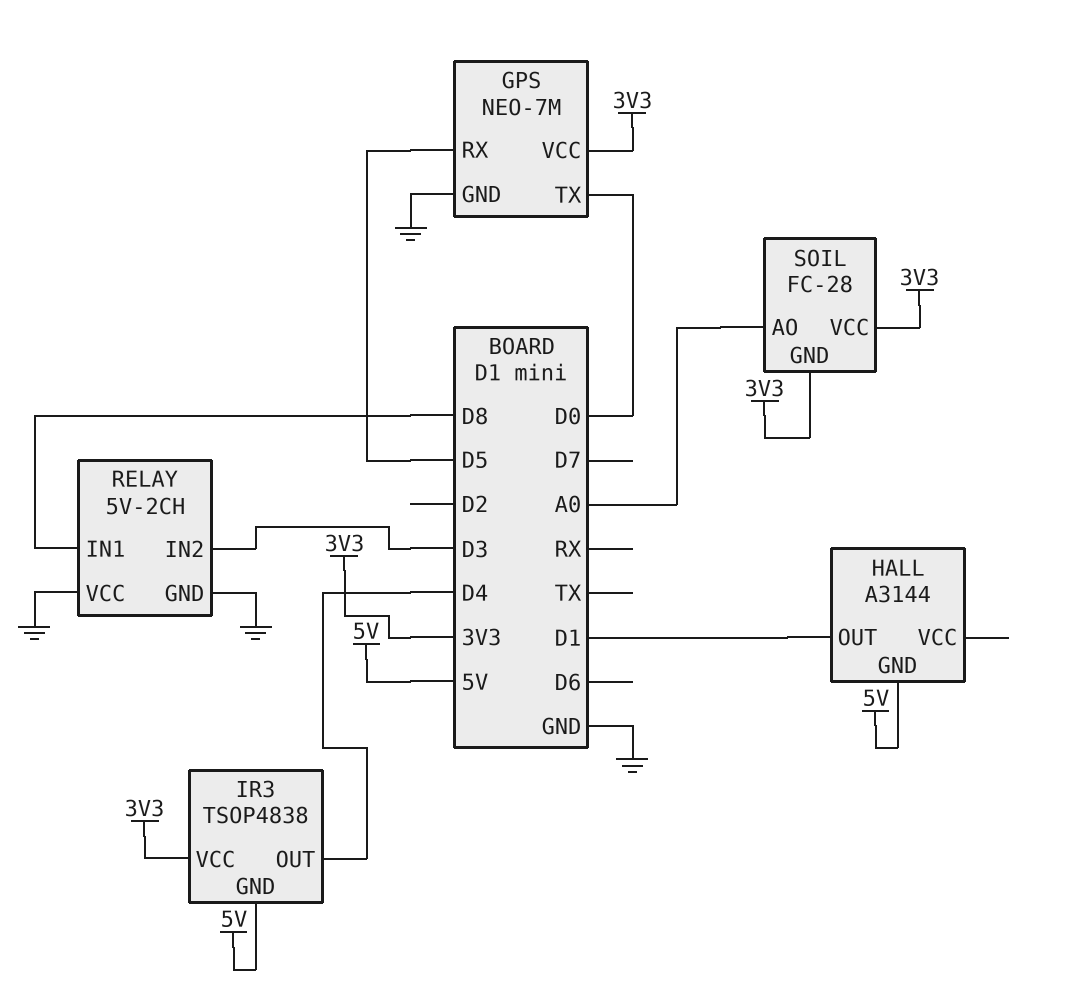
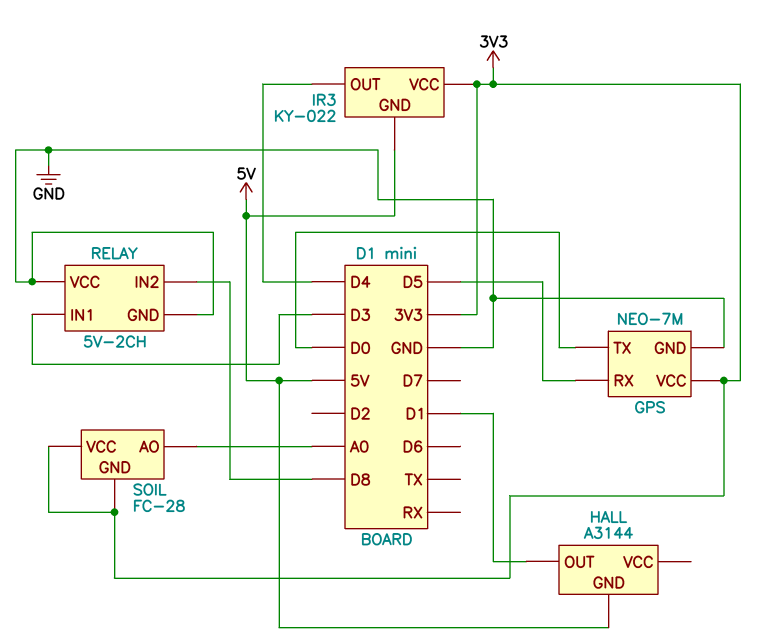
IR3: TSOP4838 -> KY-022
RELAY pin IN1: D8 -> D3
RELAY pin IN2: D3 -> D8

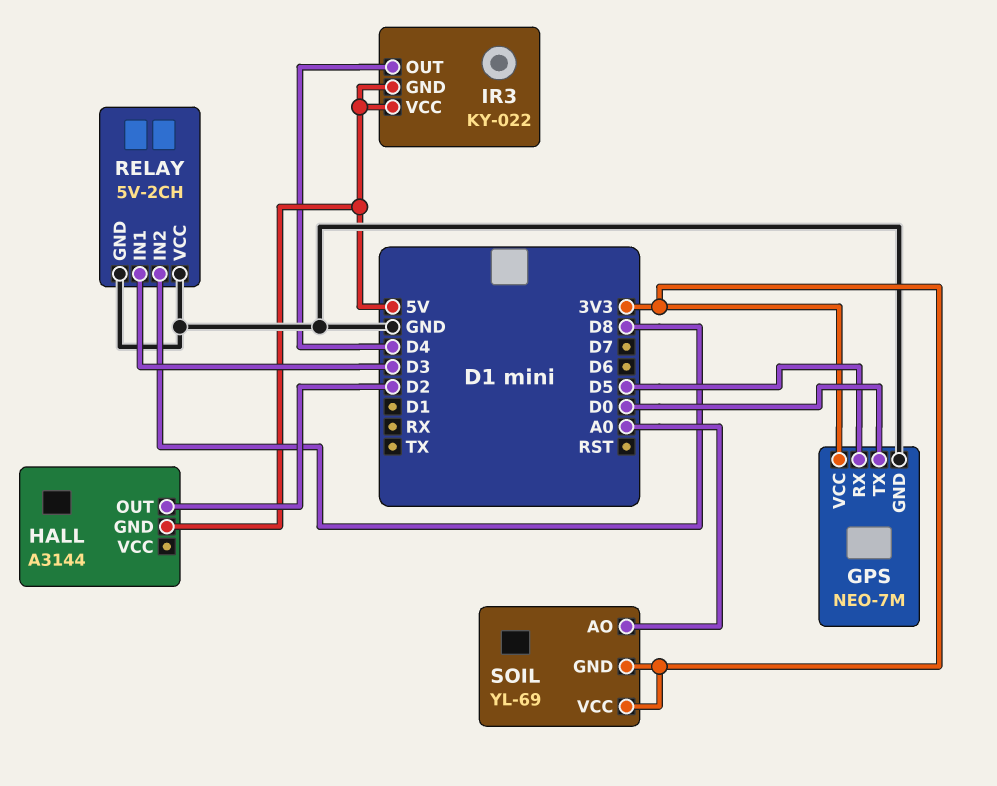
HALL pin OUT: D1 -> D2
IR3 pin VCC: 3V3 -> 5V
SOIL: FC-28 -> YL-69

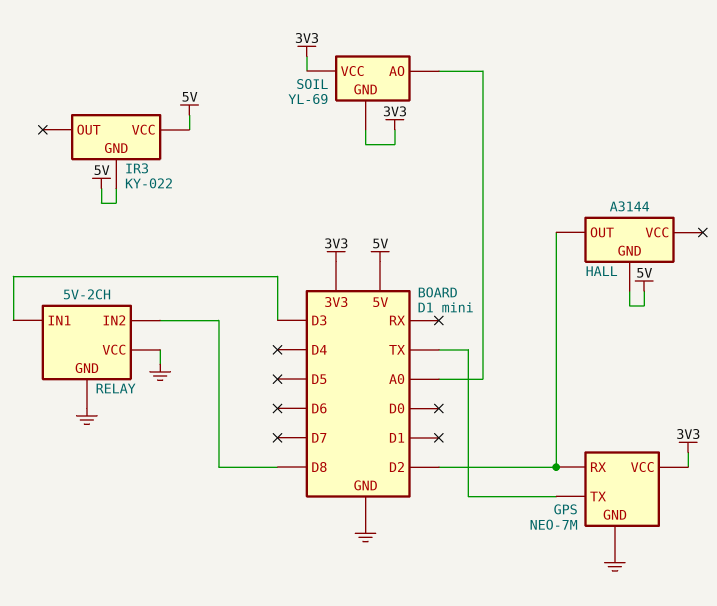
GPS pin RX: D5 -> D2
GPS pin TX: D0 -> TX
IR3 pin OUT: D4 -> none

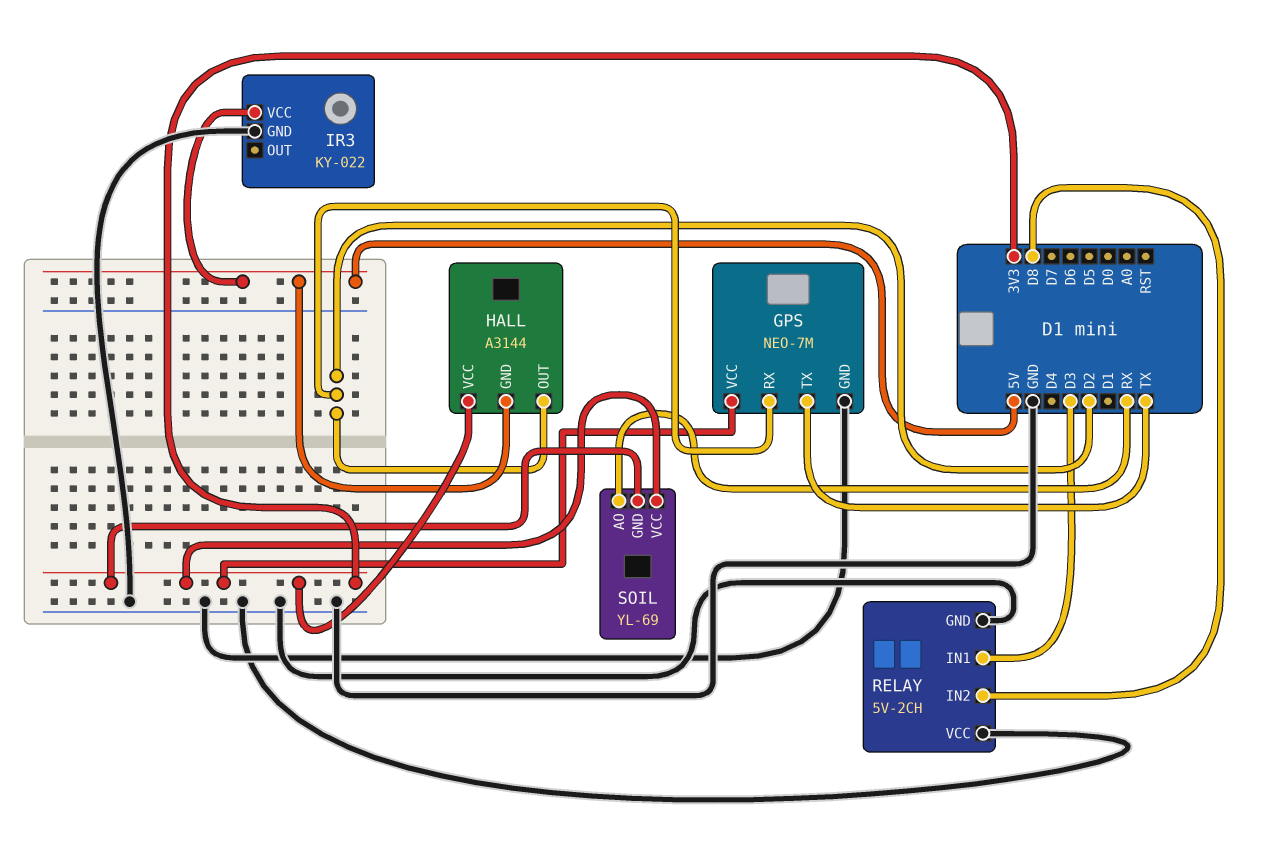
HALL pin VCC: none -> 3V3
IR3 pin GND: 5V -> GND
SOIL pin AO: A0 -> RX

